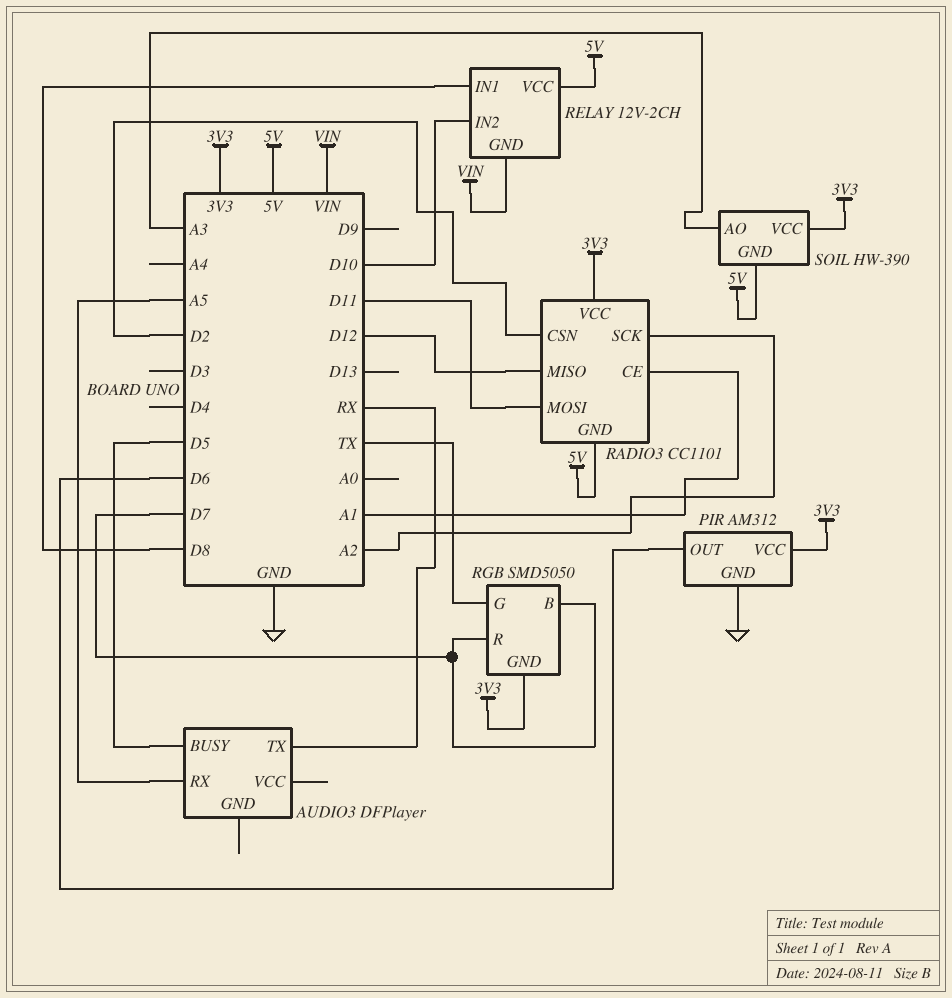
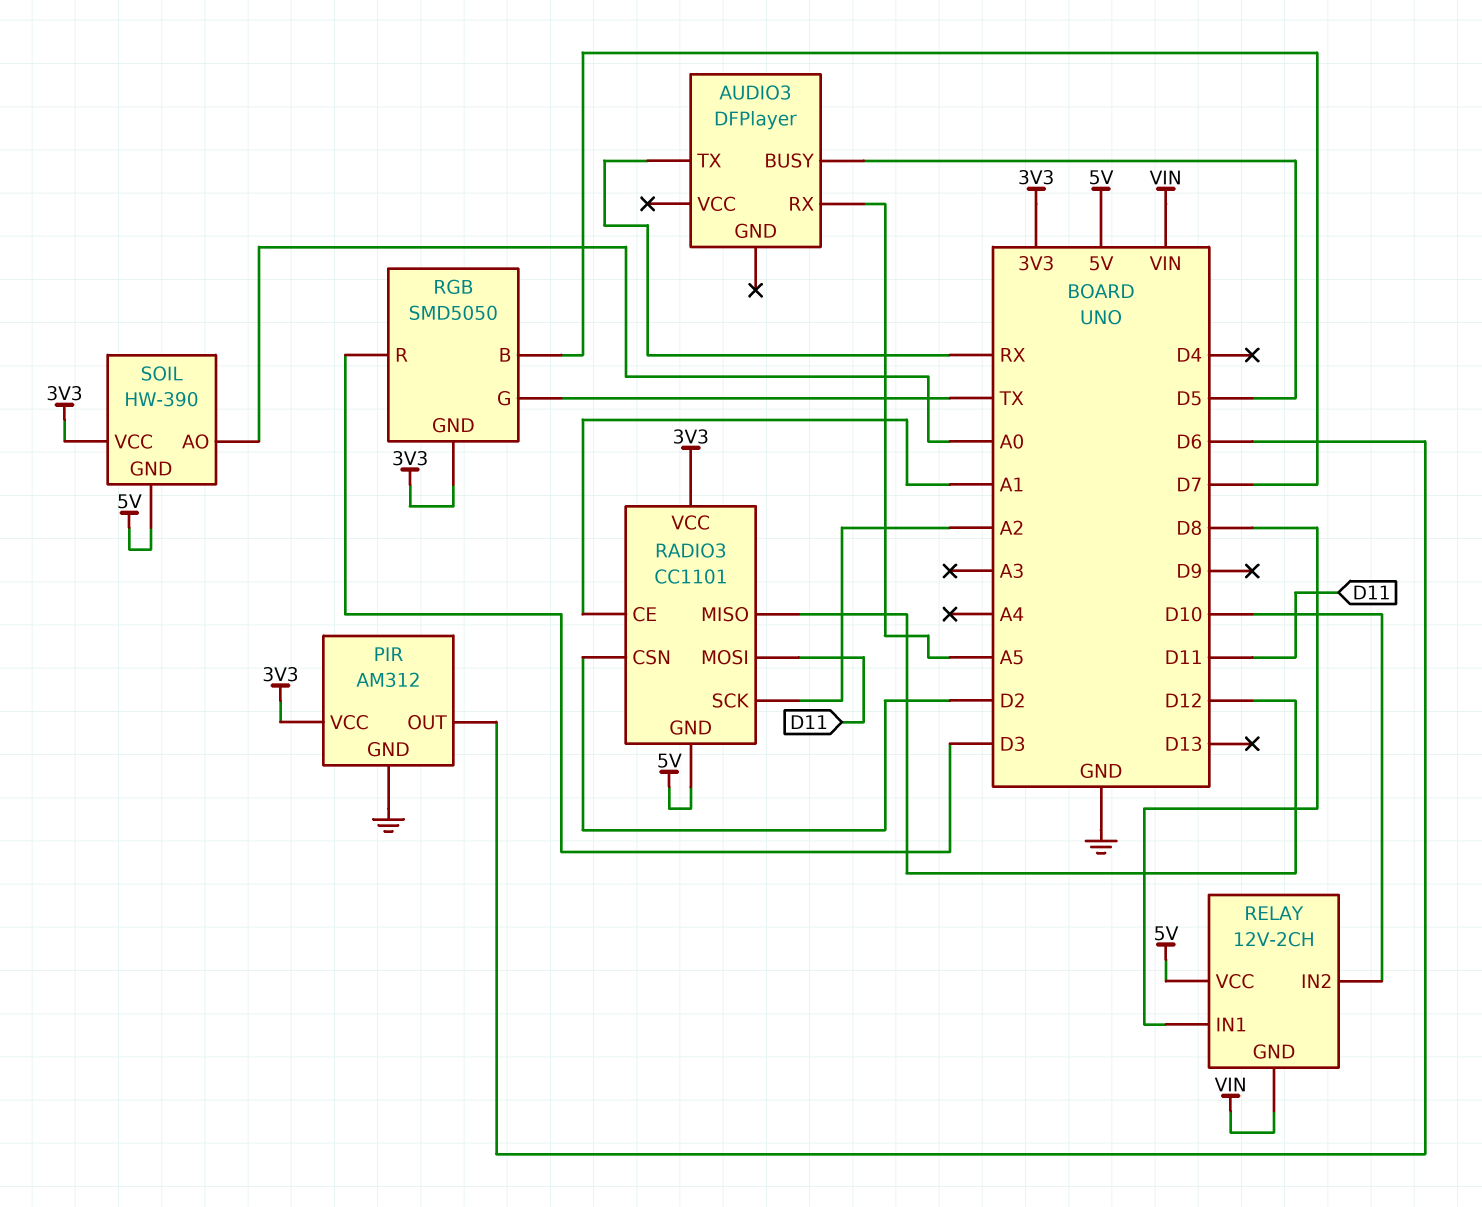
RGB pin R: D7 -> D3
SOIL pin AO: A3 -> A0

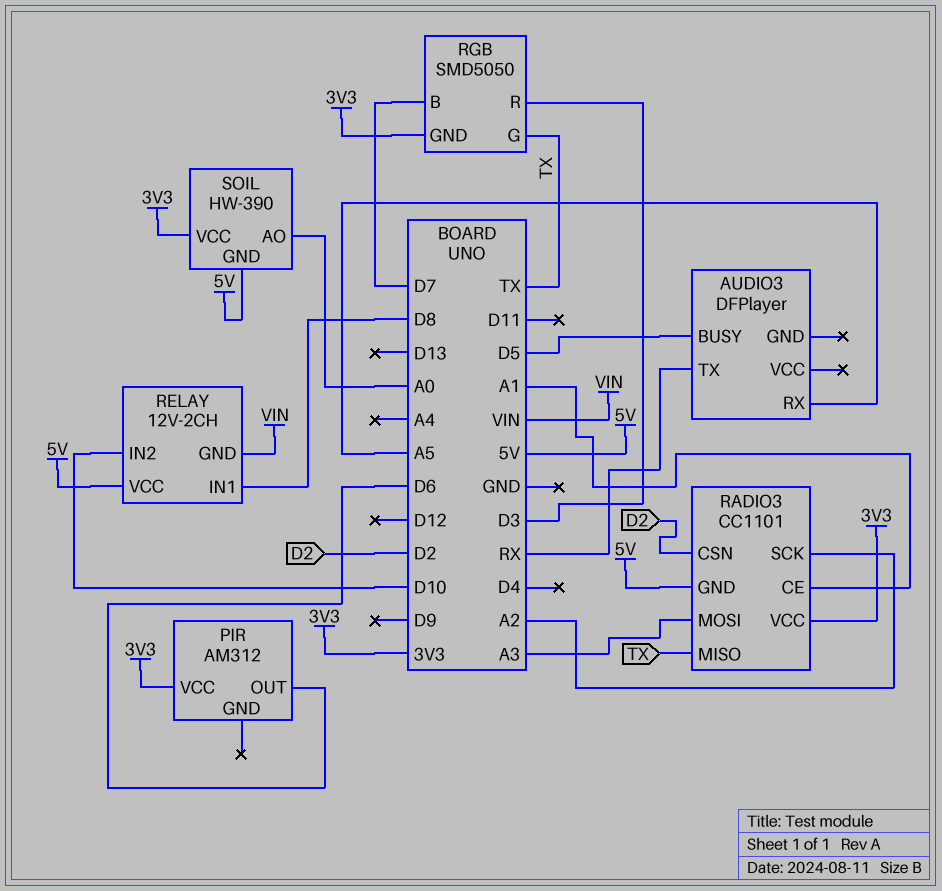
PIR pin GND: GND -> none
RADIO3 pin MISO: D12 -> TX
RADIO3 pin MOSI: D11 -> A3

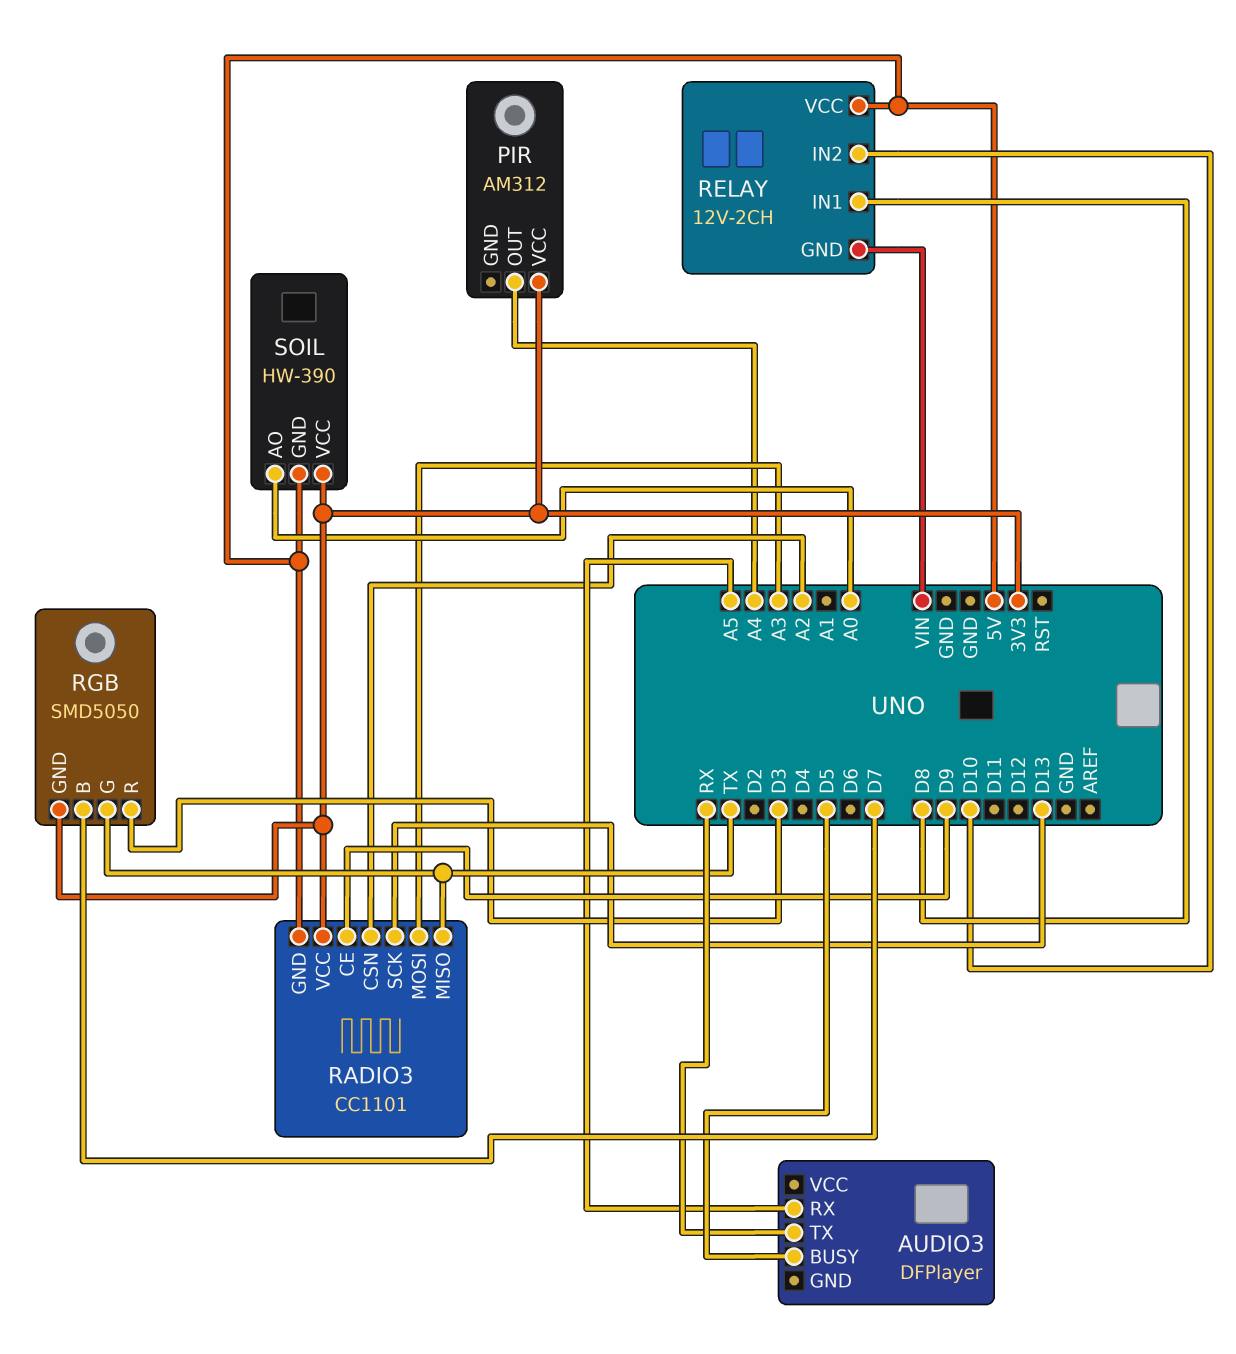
PIR pin OUT: D6 -> A4
RADIO3 pin CE: A1 -> D9
RADIO3 pin CSN: D2 -> A2
RADIO3 pin SCK: A2 -> D13

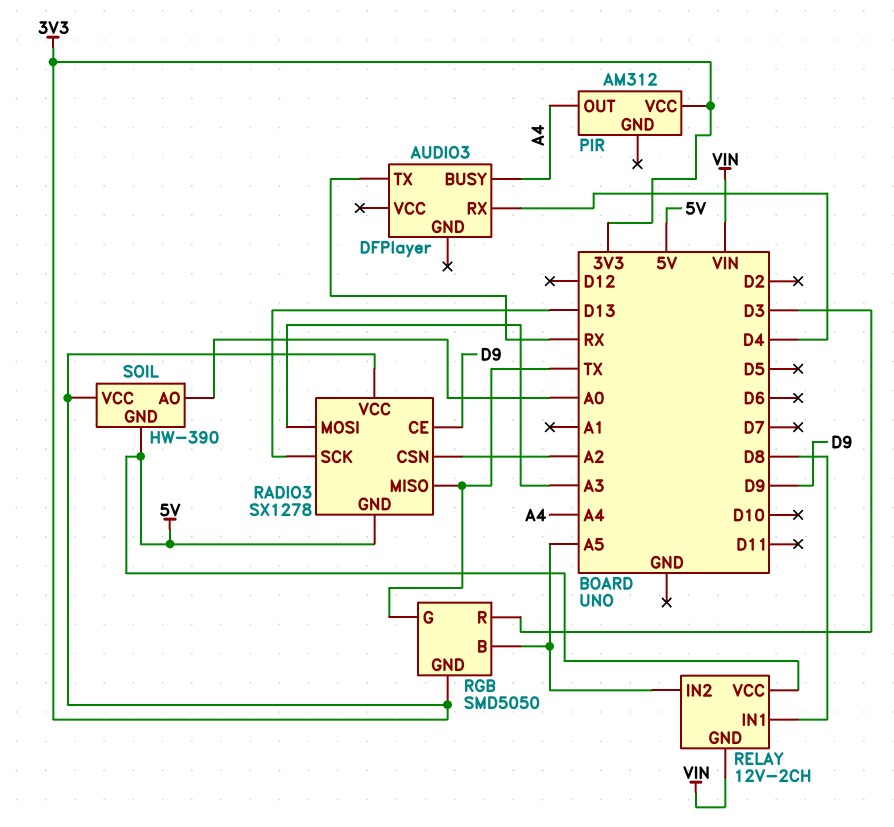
AUDIO3 pin BUSY: D5 -> A4
AUDIO3 pin RX: A5 -> D4
RADIO3: CC1101 -> SX1278
RELAY pin IN2: D10 -> A5
RGB pin B: D7 -> A5

